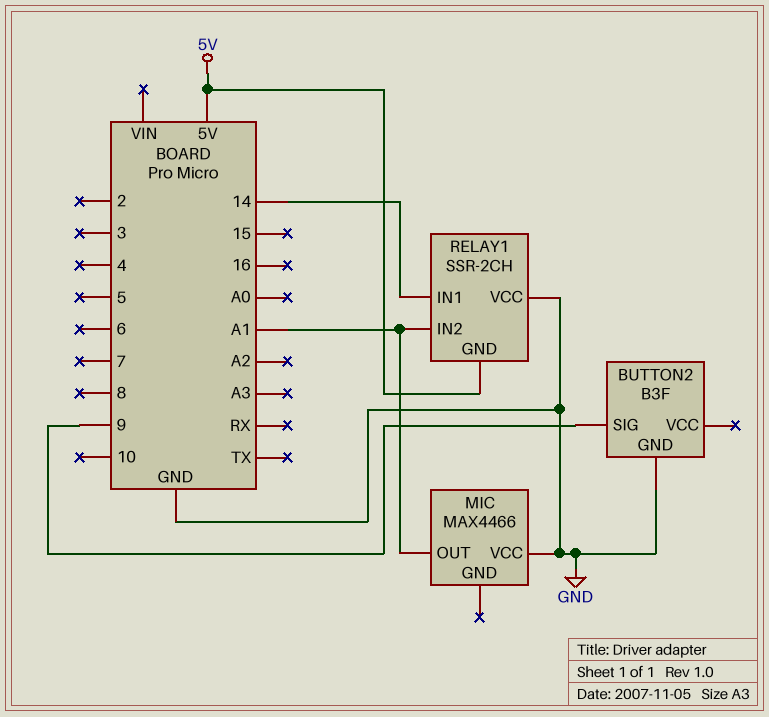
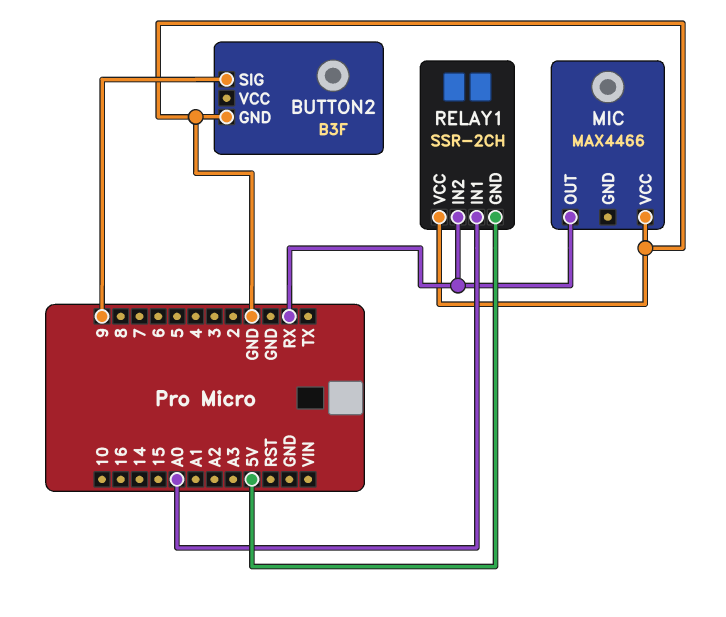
MIC pin OUT: A1 -> RX
RELAY1 pin IN1: 14 -> A0
RELAY1 pin IN2: A1 -> RX

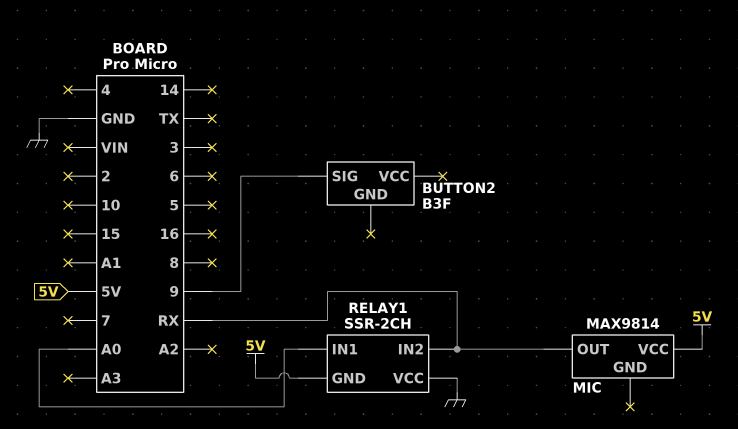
BUTTON2 pin GND: GND -> none
MIC: MAX4466 -> MAX9814
MIC pin VCC: GND -> 5V

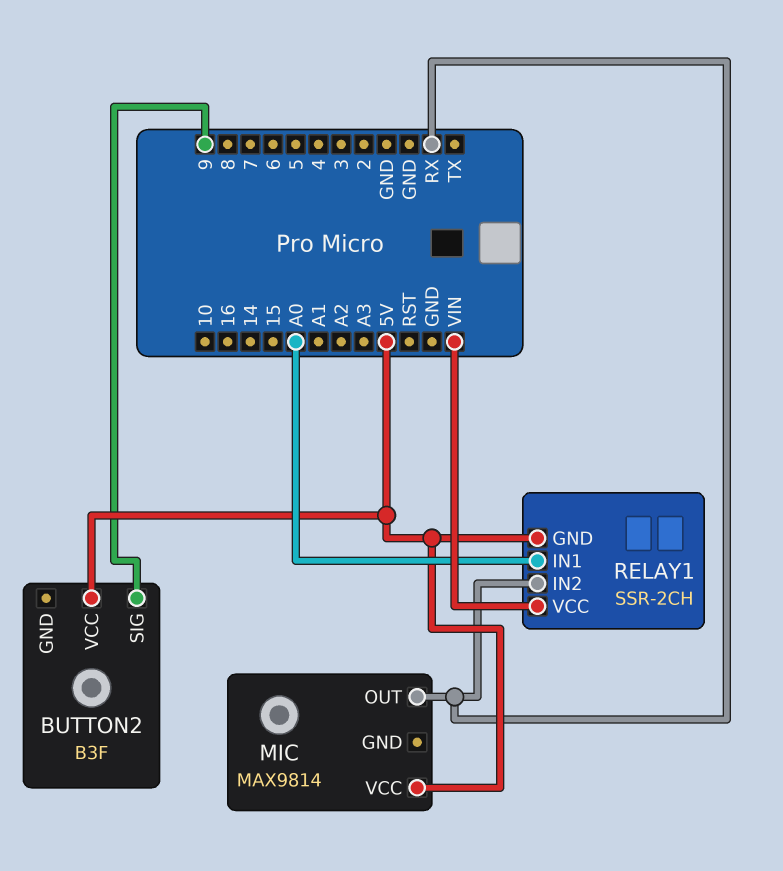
BUTTON2 pin VCC: none -> 5V
RELAY1 pin VCC: GND -> VIN

